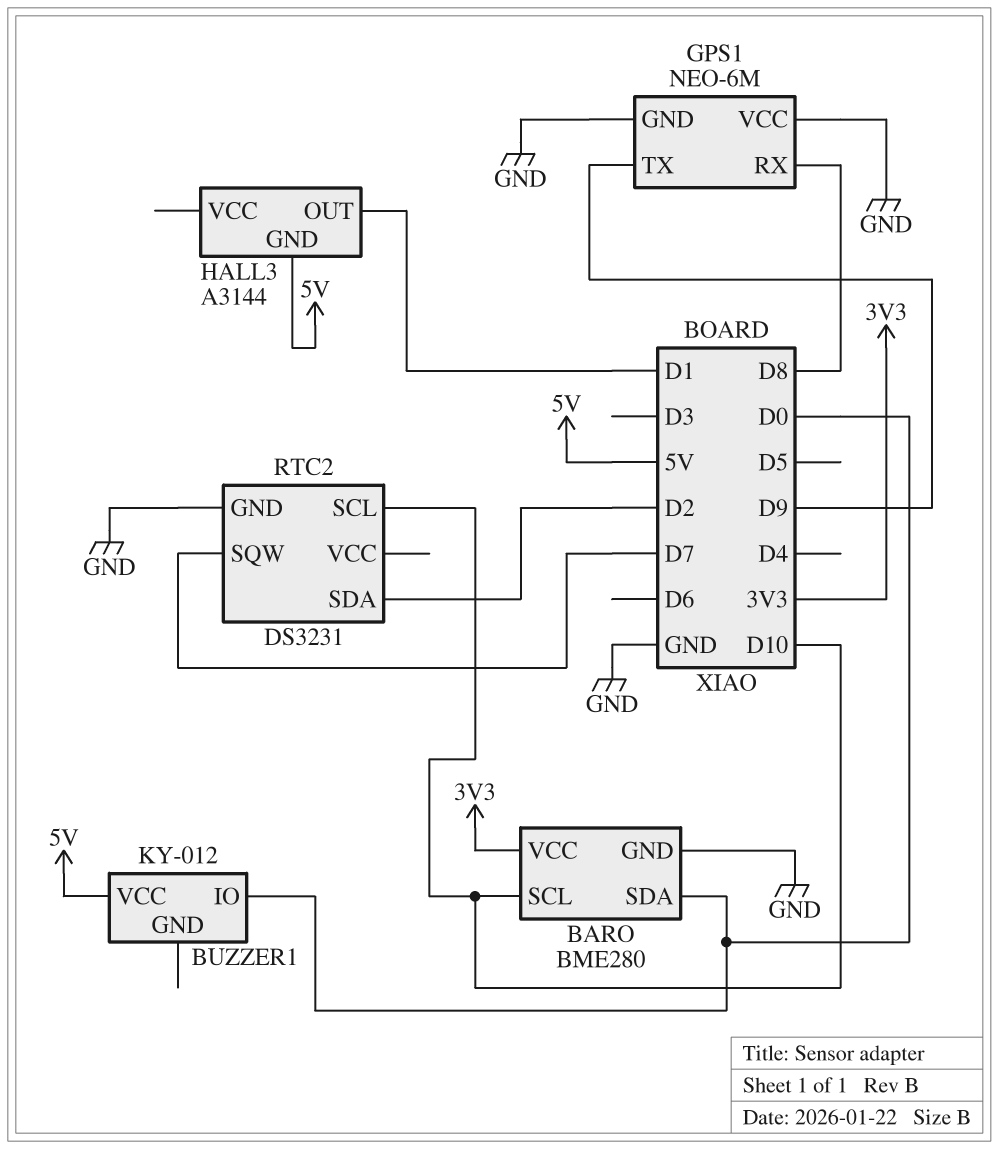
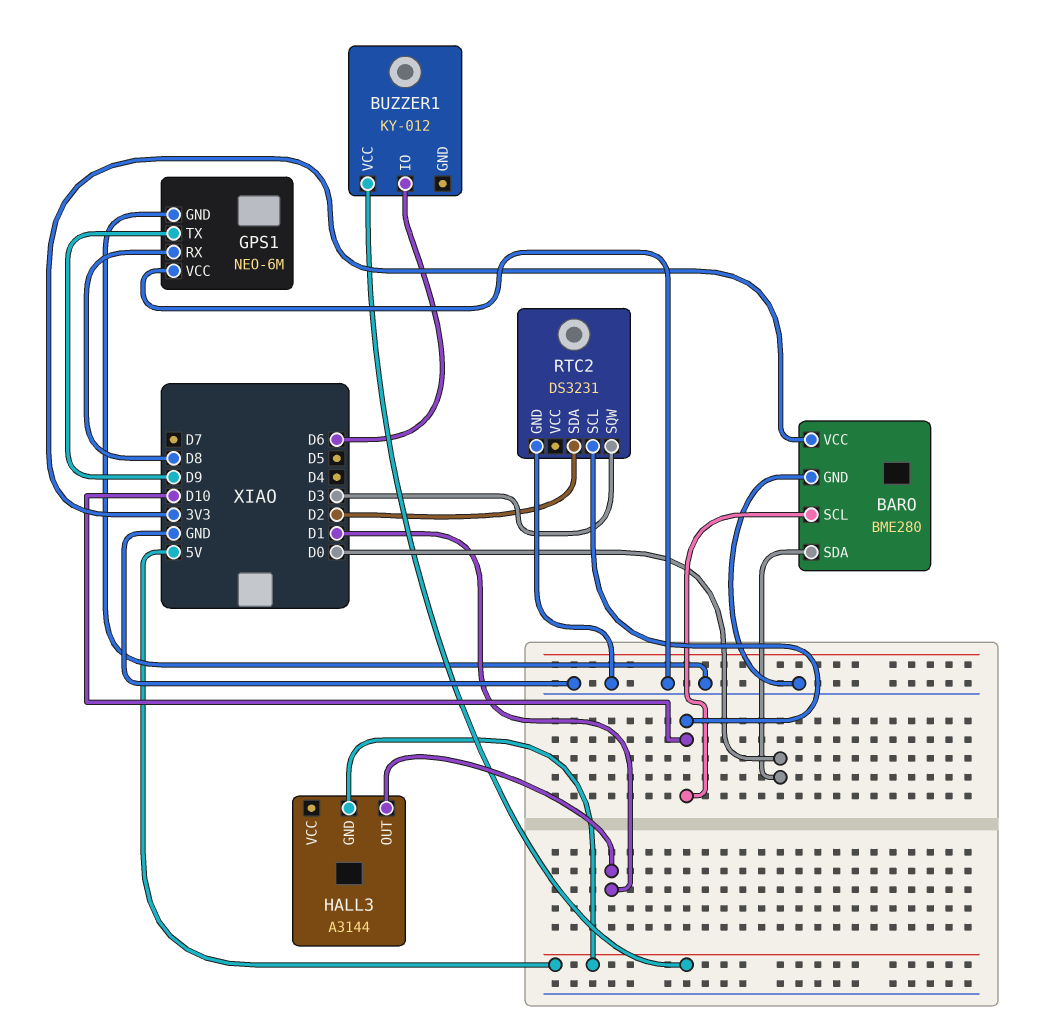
BUZZER1 pin IO: D0 -> D6
RTC2 pin SQW: D7 -> D3

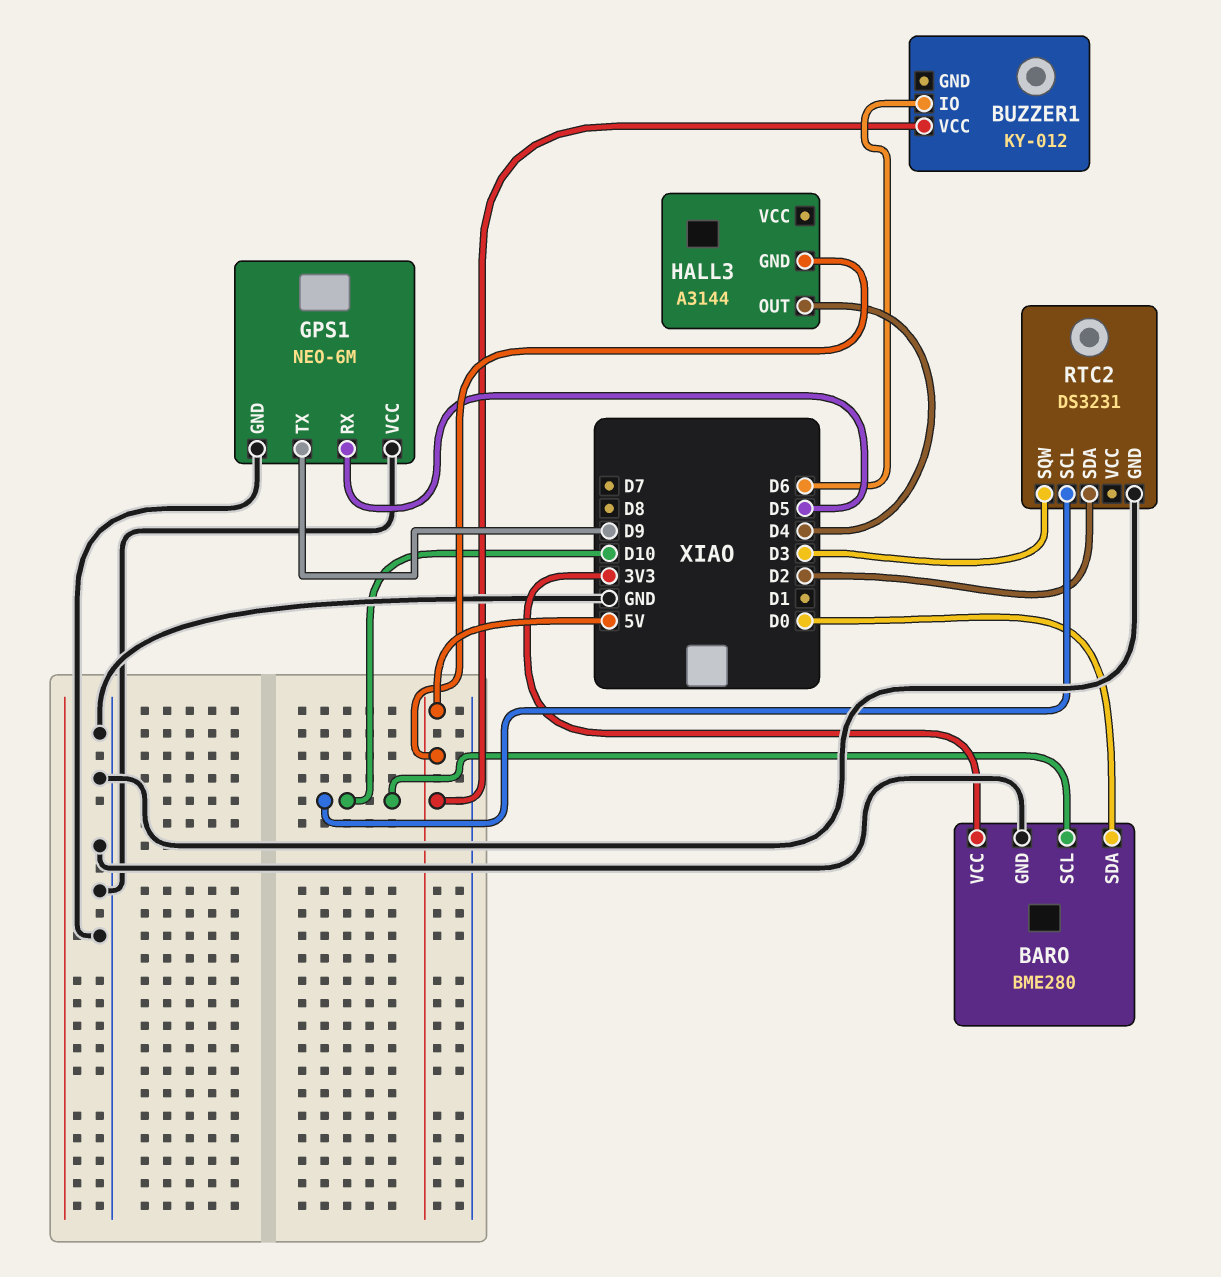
GPS1 pin RX: D8 -> D5
HALL3 pin OUT: D1 -> D4

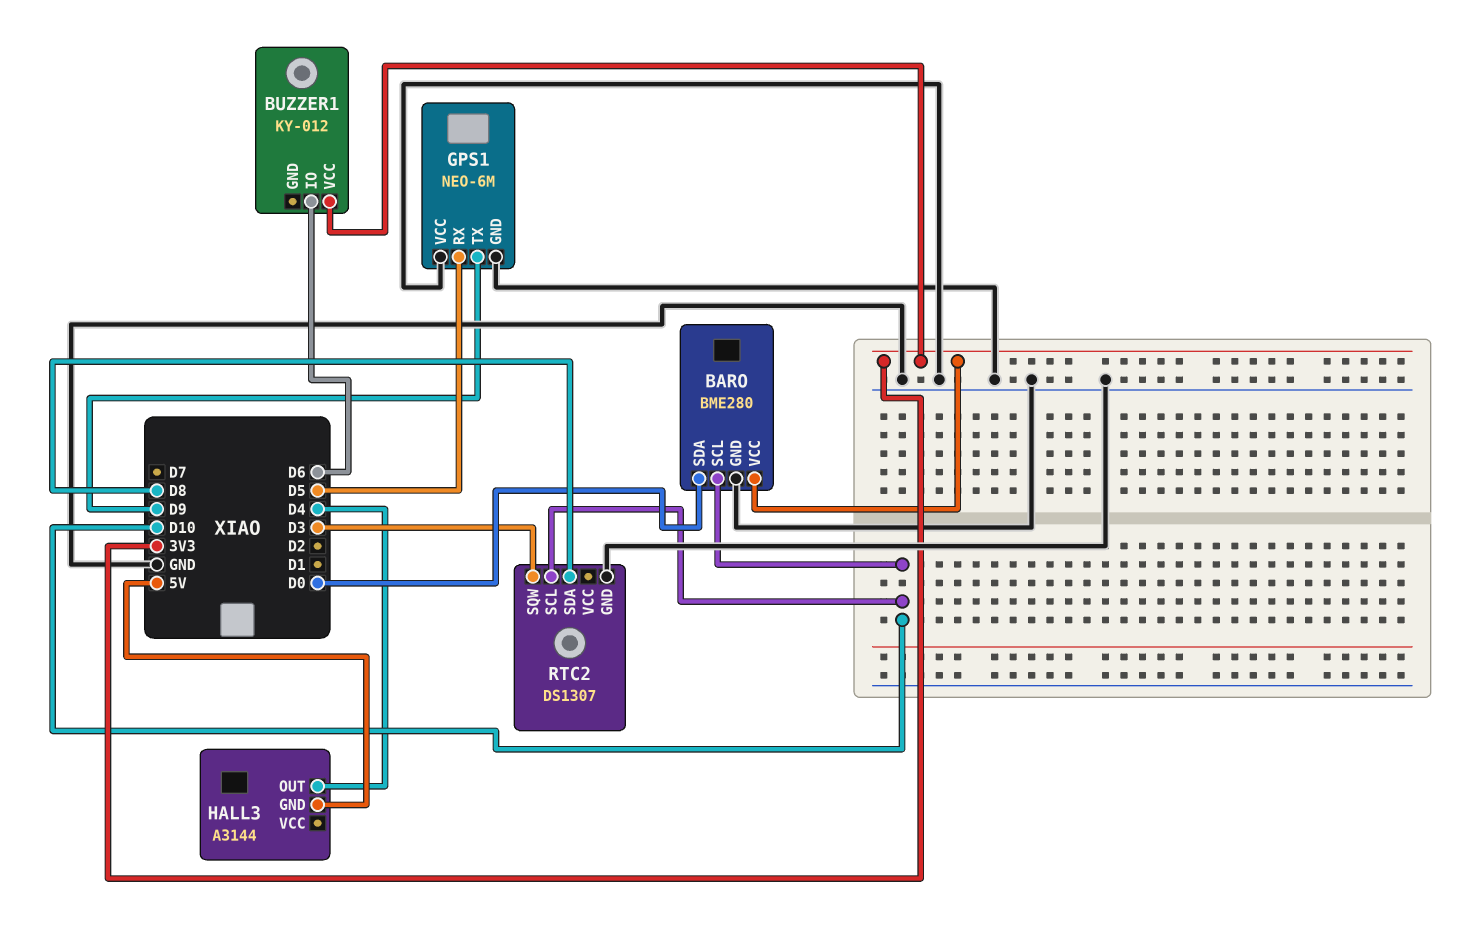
BUZZER1 pin VCC: 5V -> 3V3
RTC2: DS3231 -> DS1307
RTC2 pin SDA: D2 -> D8

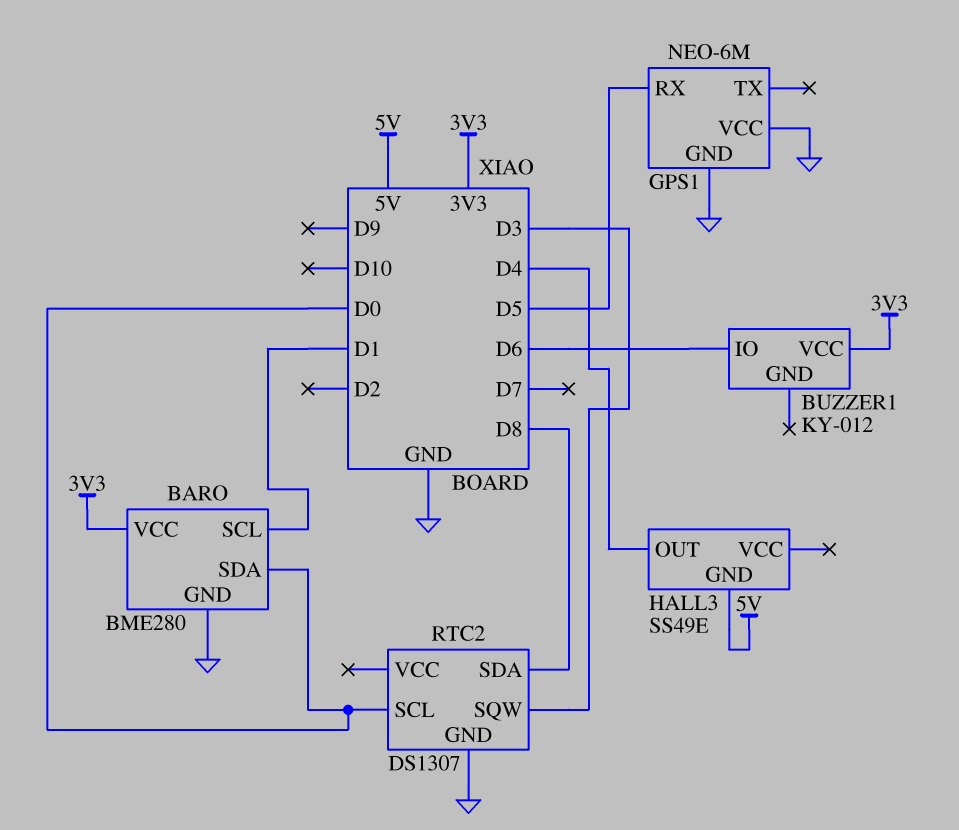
BARO pin SCL: D10 -> D1
GPS1 pin TX: D9 -> none
HALL3: A3144 -> SS49E
RTC2 pin SCL: D10 -> D0

